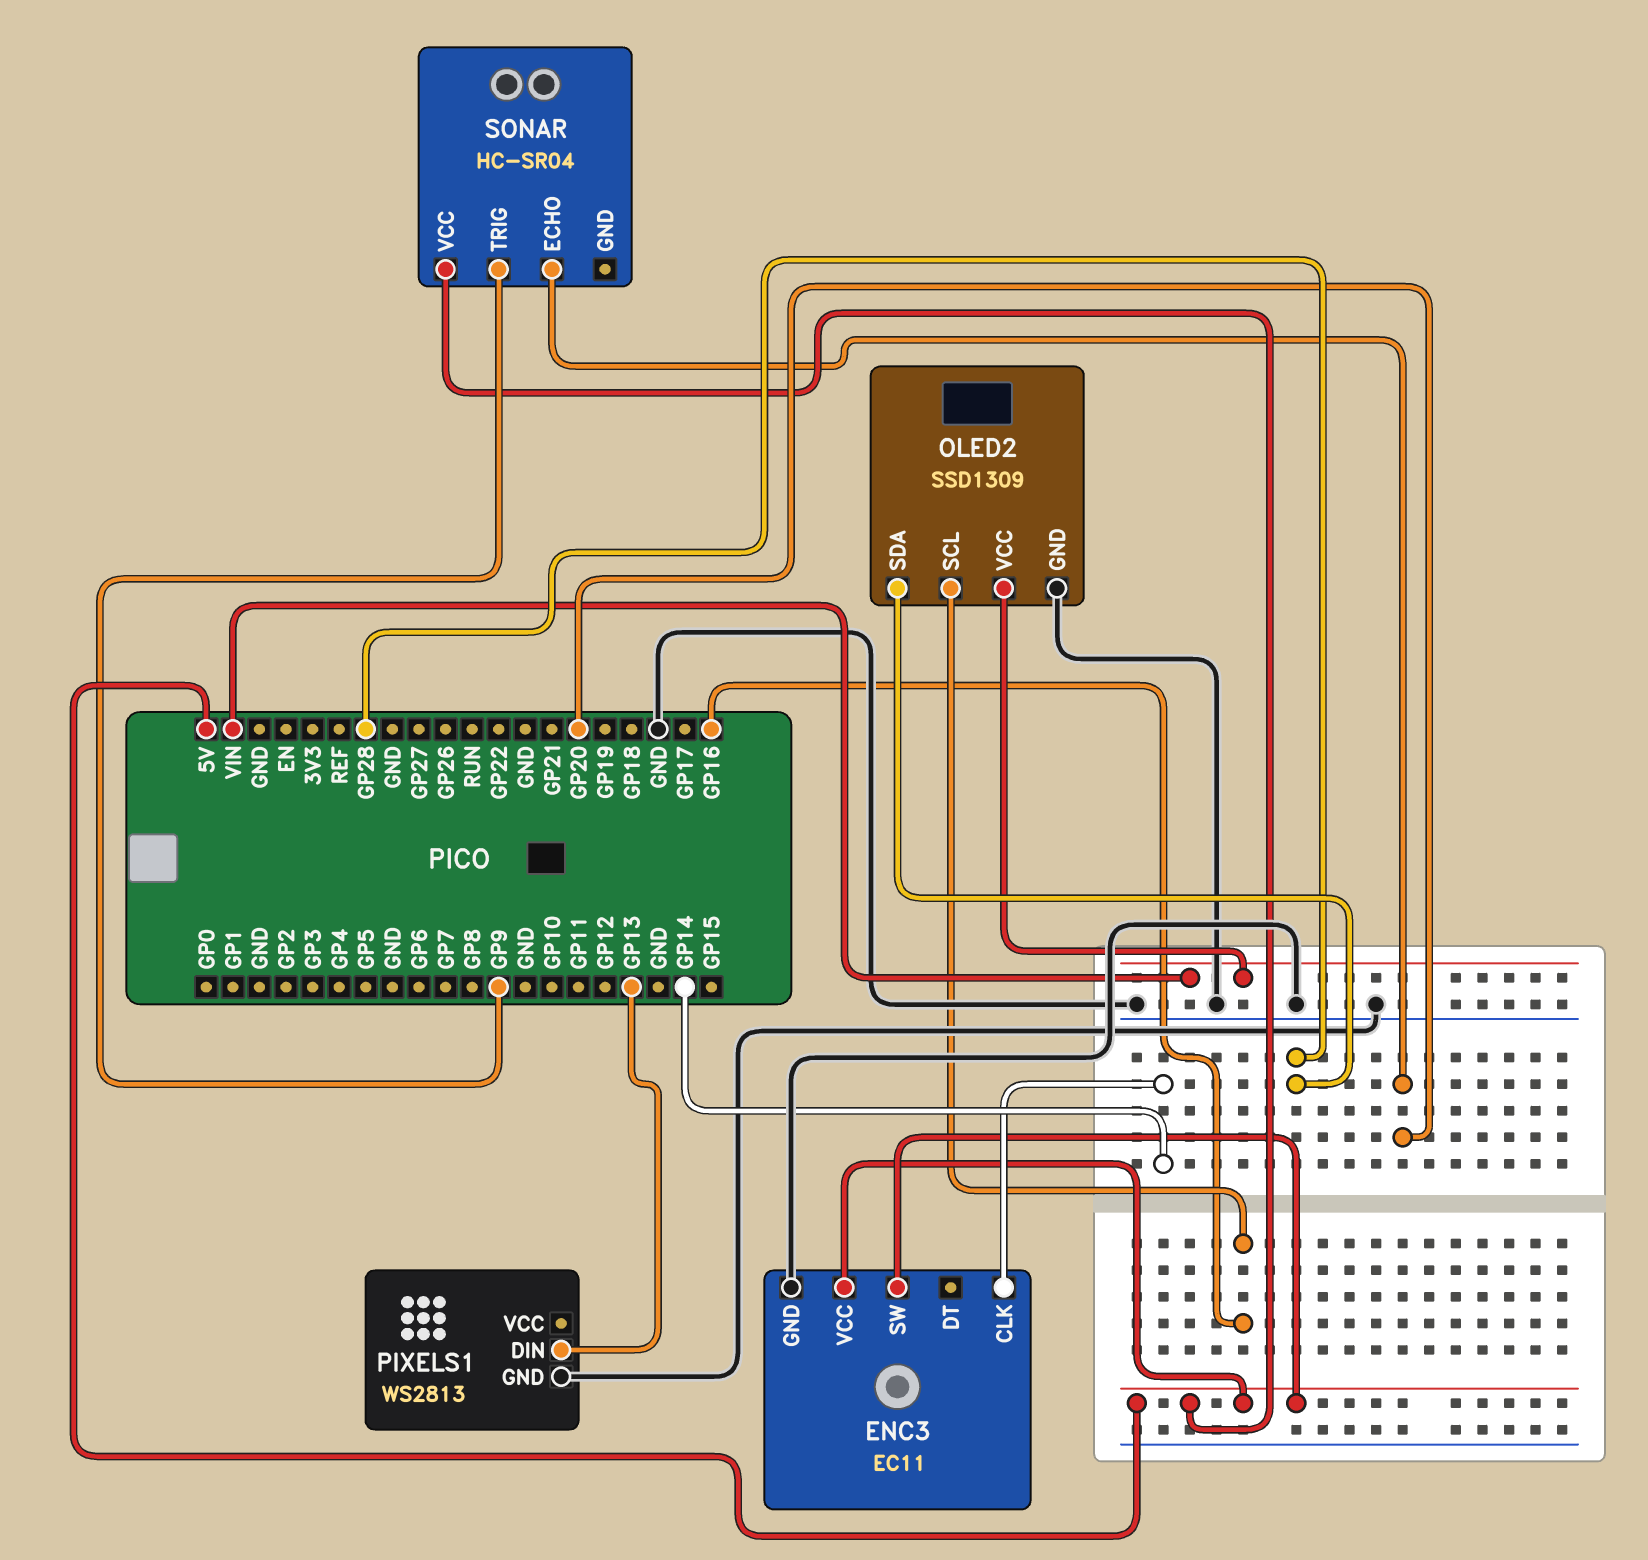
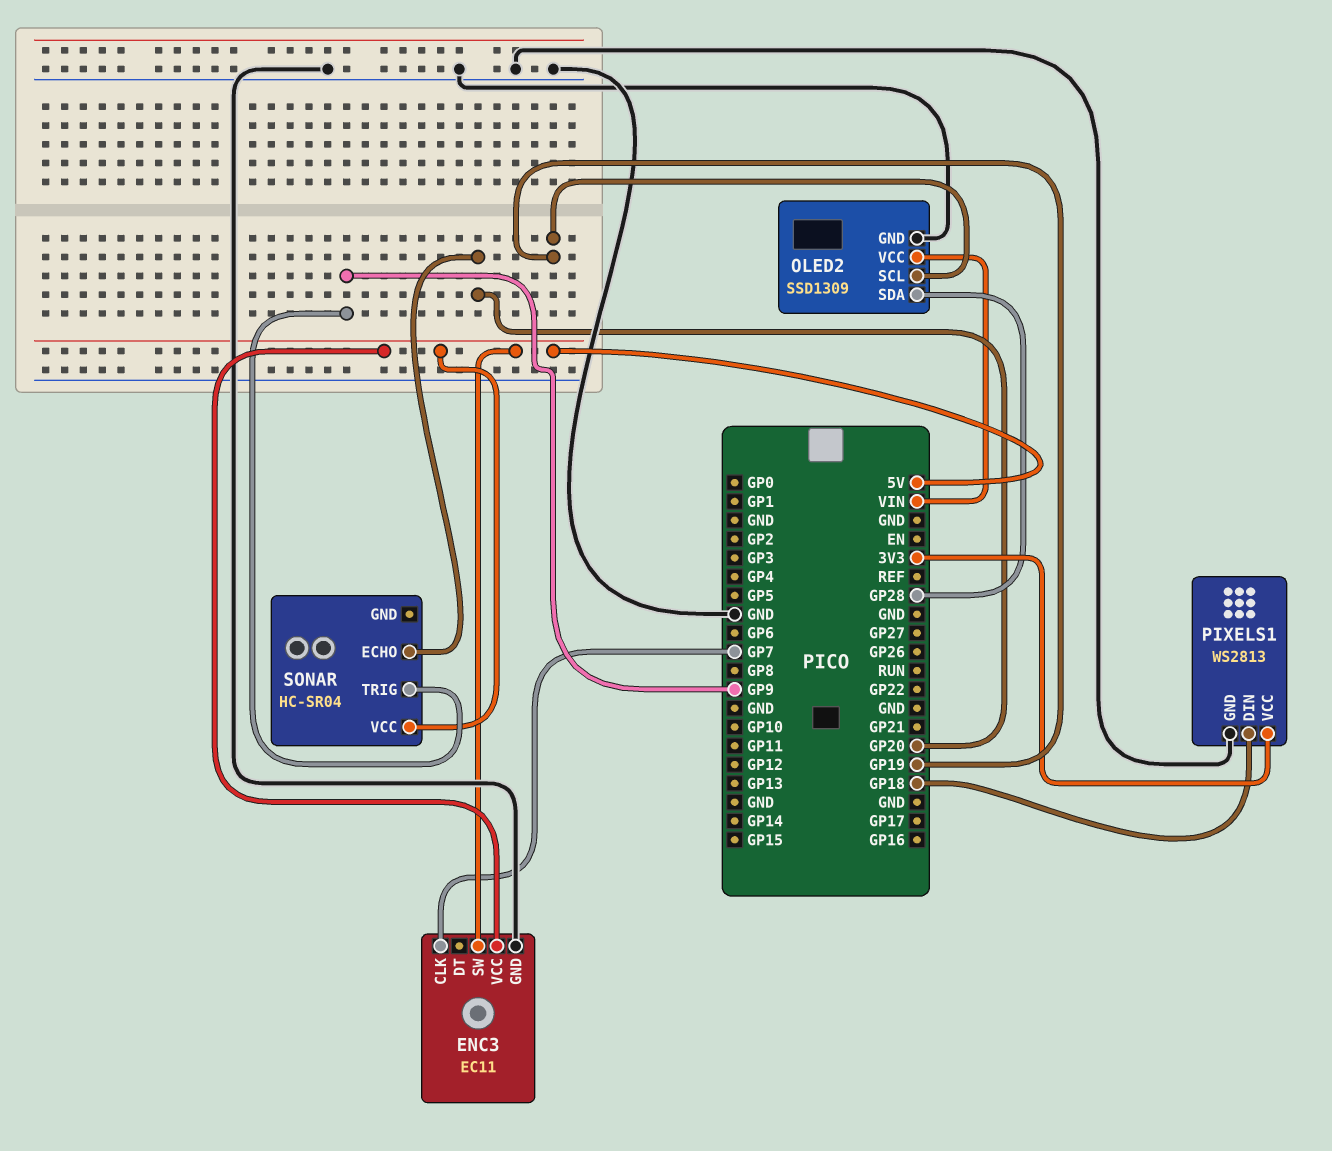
ENC3 pin CLK: GP14 -> GP7
OLED2 pin SCL: GP16 -> GP19
PIXELS1 pin DIN: GP13 -> GP18
PIXELS1 pin VCC: none -> 3V3

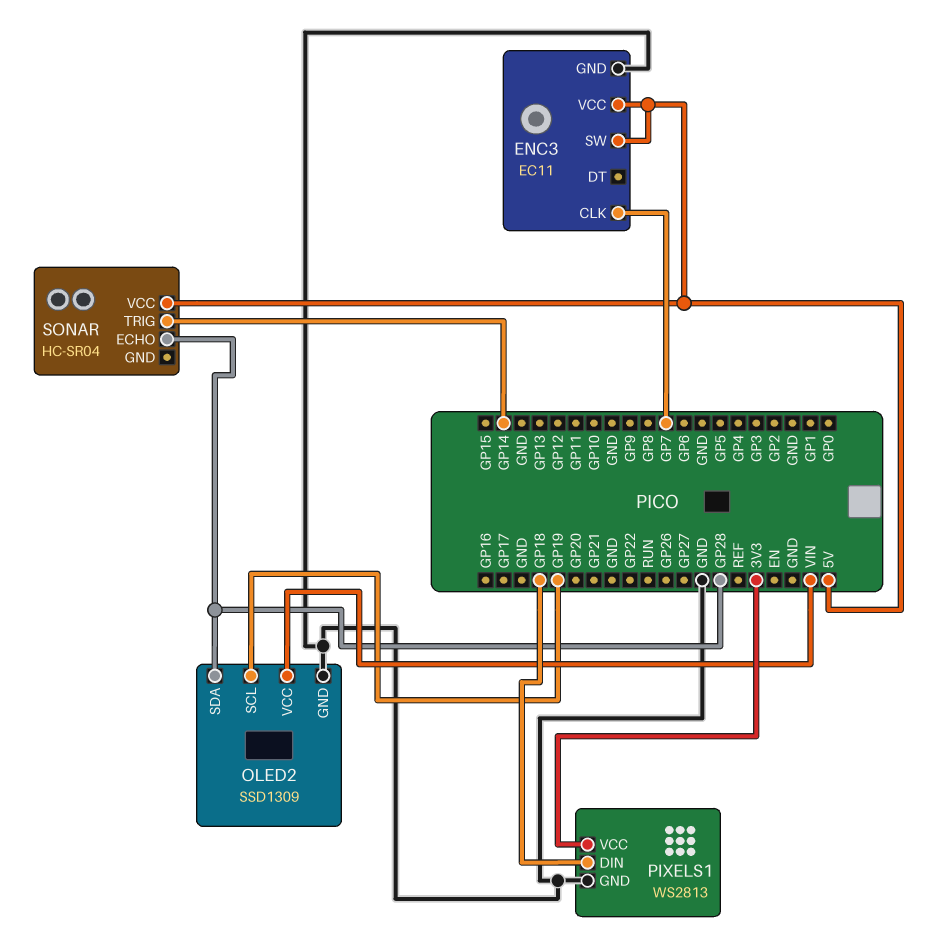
SONAR pin ECHO: GP20 -> GP28
SONAR pin TRIG: GP9 -> GP14

